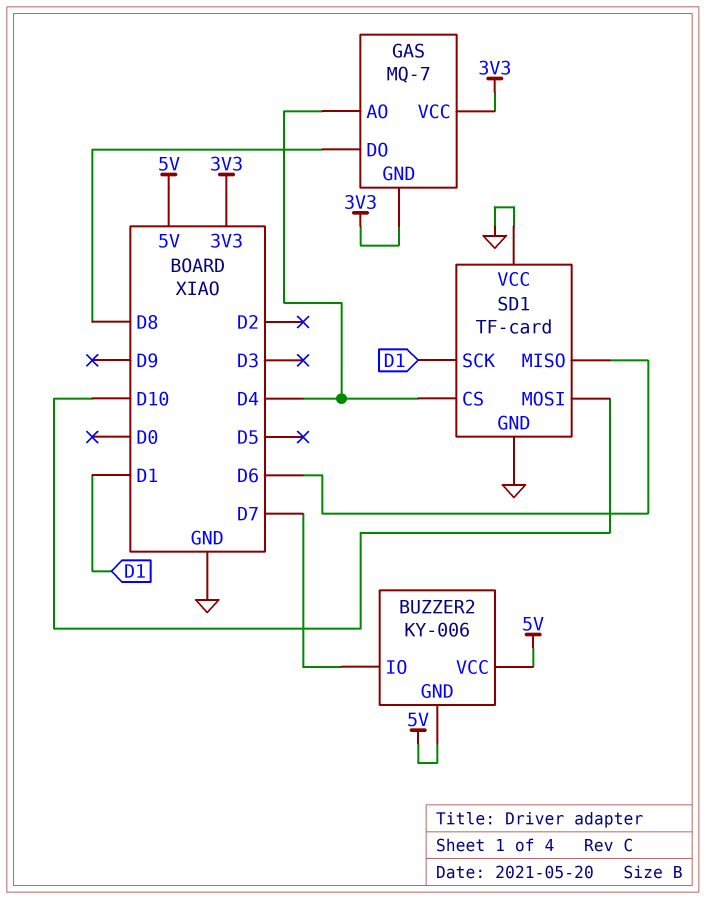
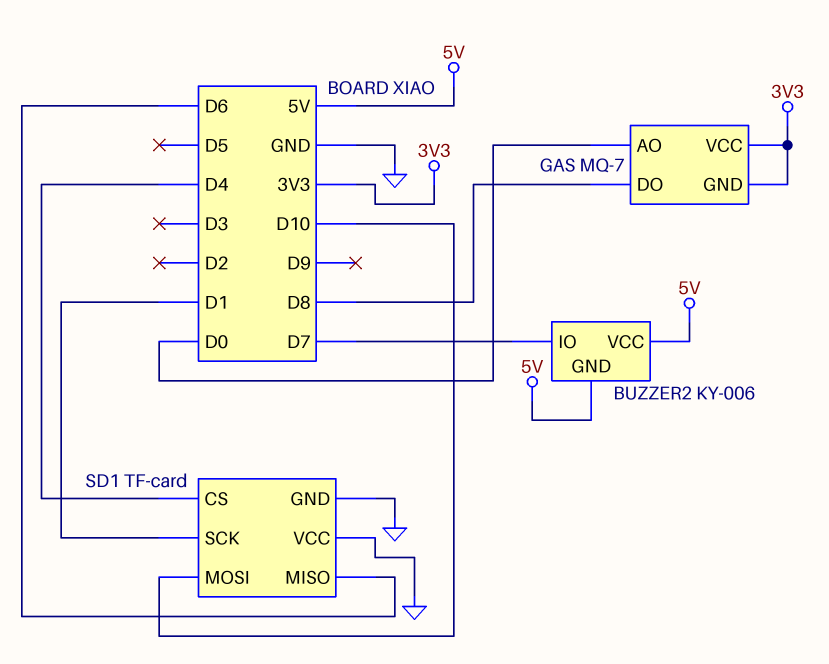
GAS pin AO: D4 -> D0

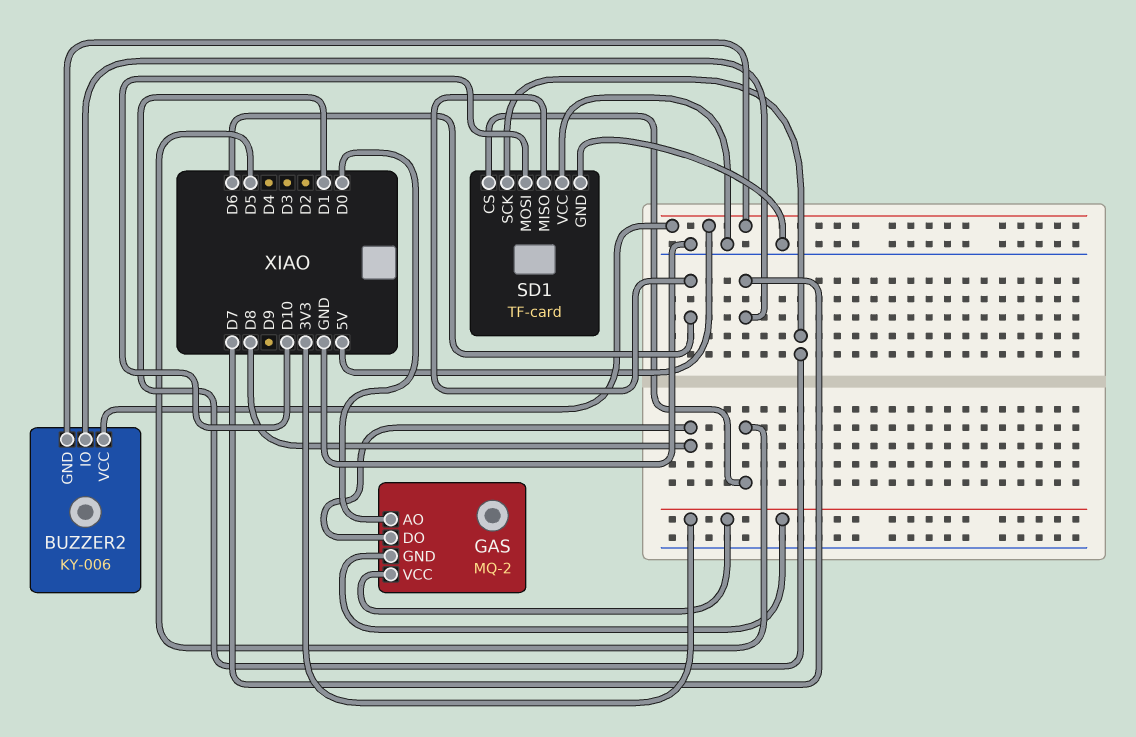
GAS: MQ-7 -> MQ-2
SD1 pin CS: D4 -> D5

